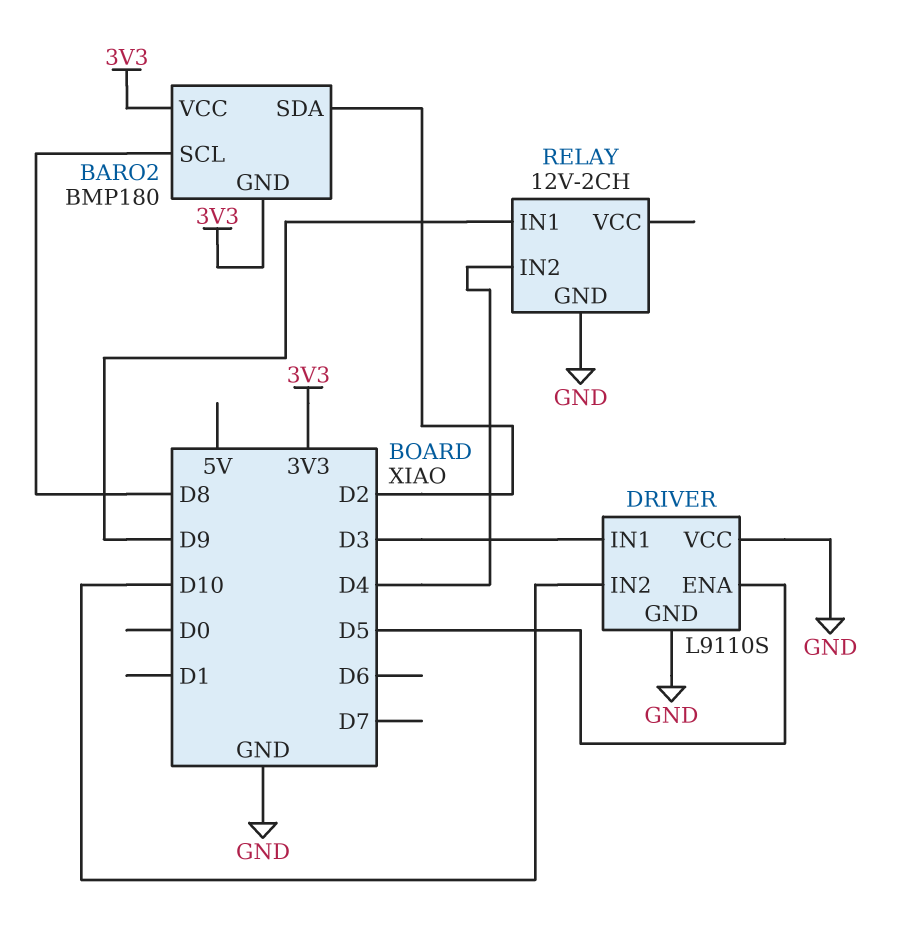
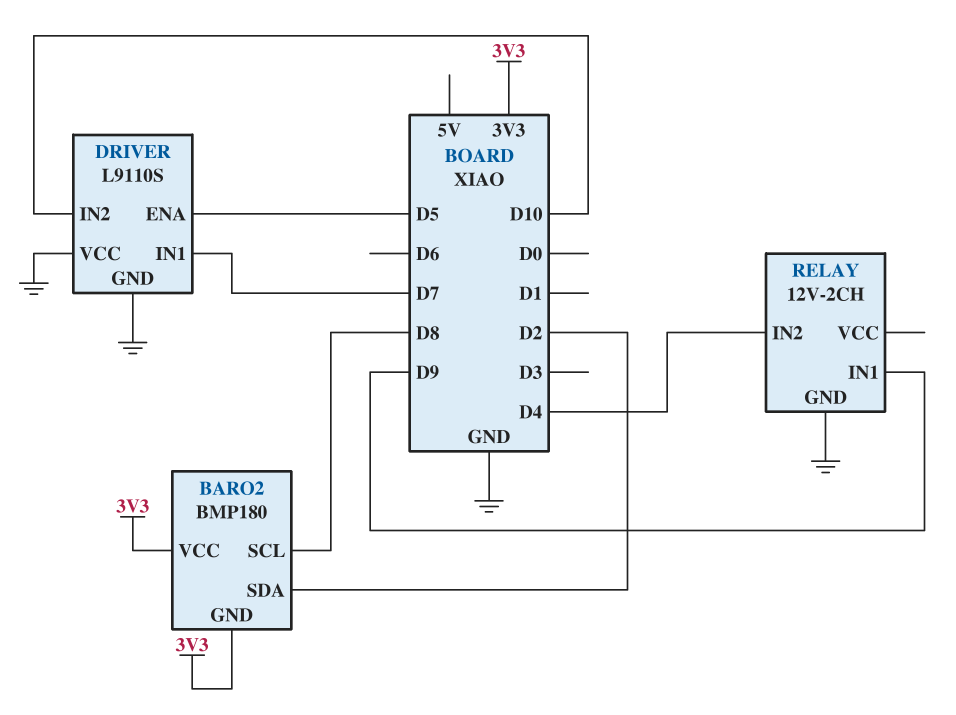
DRIVER pin IN1: D3 -> D7

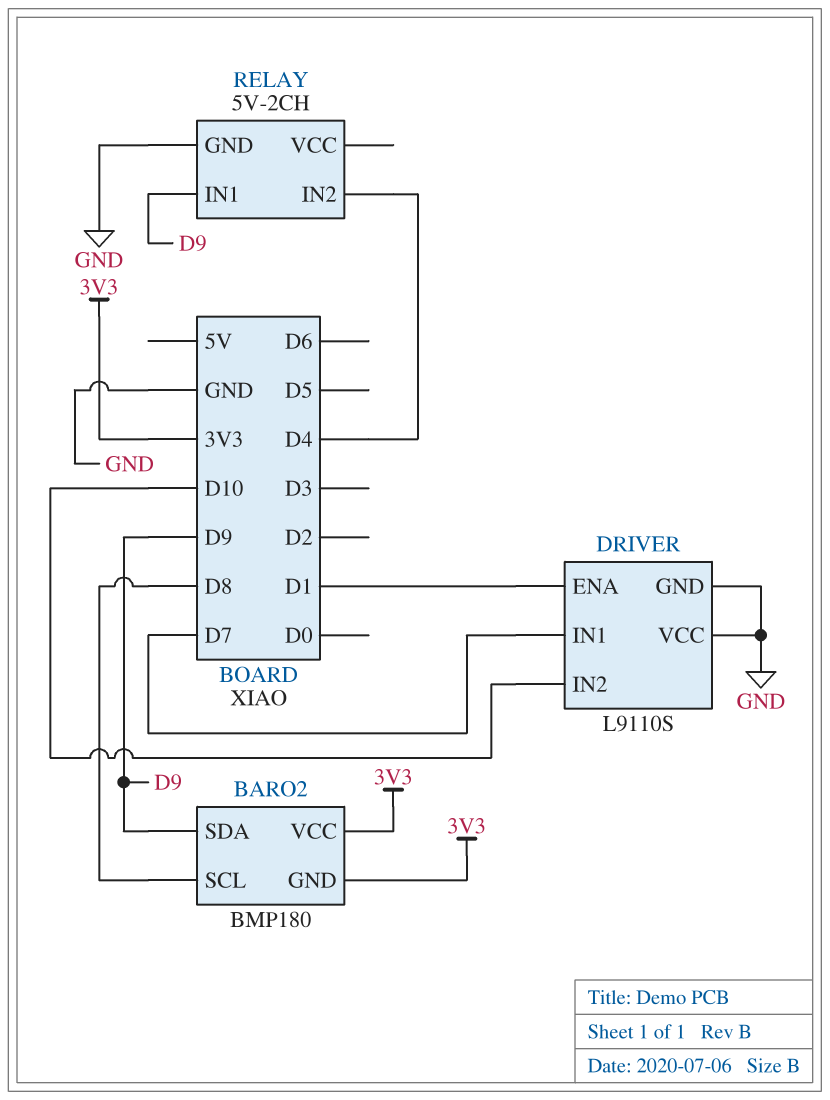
BARO2 pin SDA: D2 -> D9
DRIVER pin ENA: D5 -> D1
RELAY: 12V-2CH -> 5V-2CH

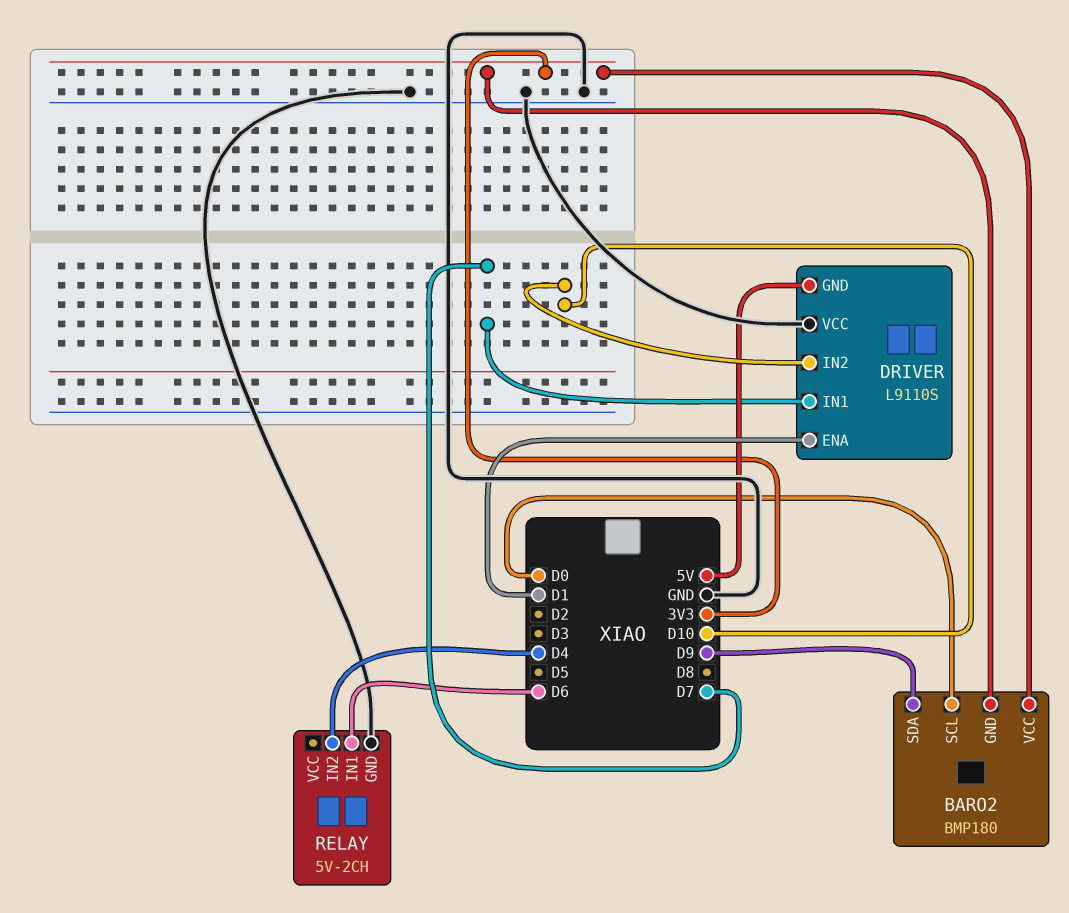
BARO2 pin SCL: D8 -> D0
DRIVER pin GND: GND -> 5V
RELAY pin IN1: D9 -> D6

